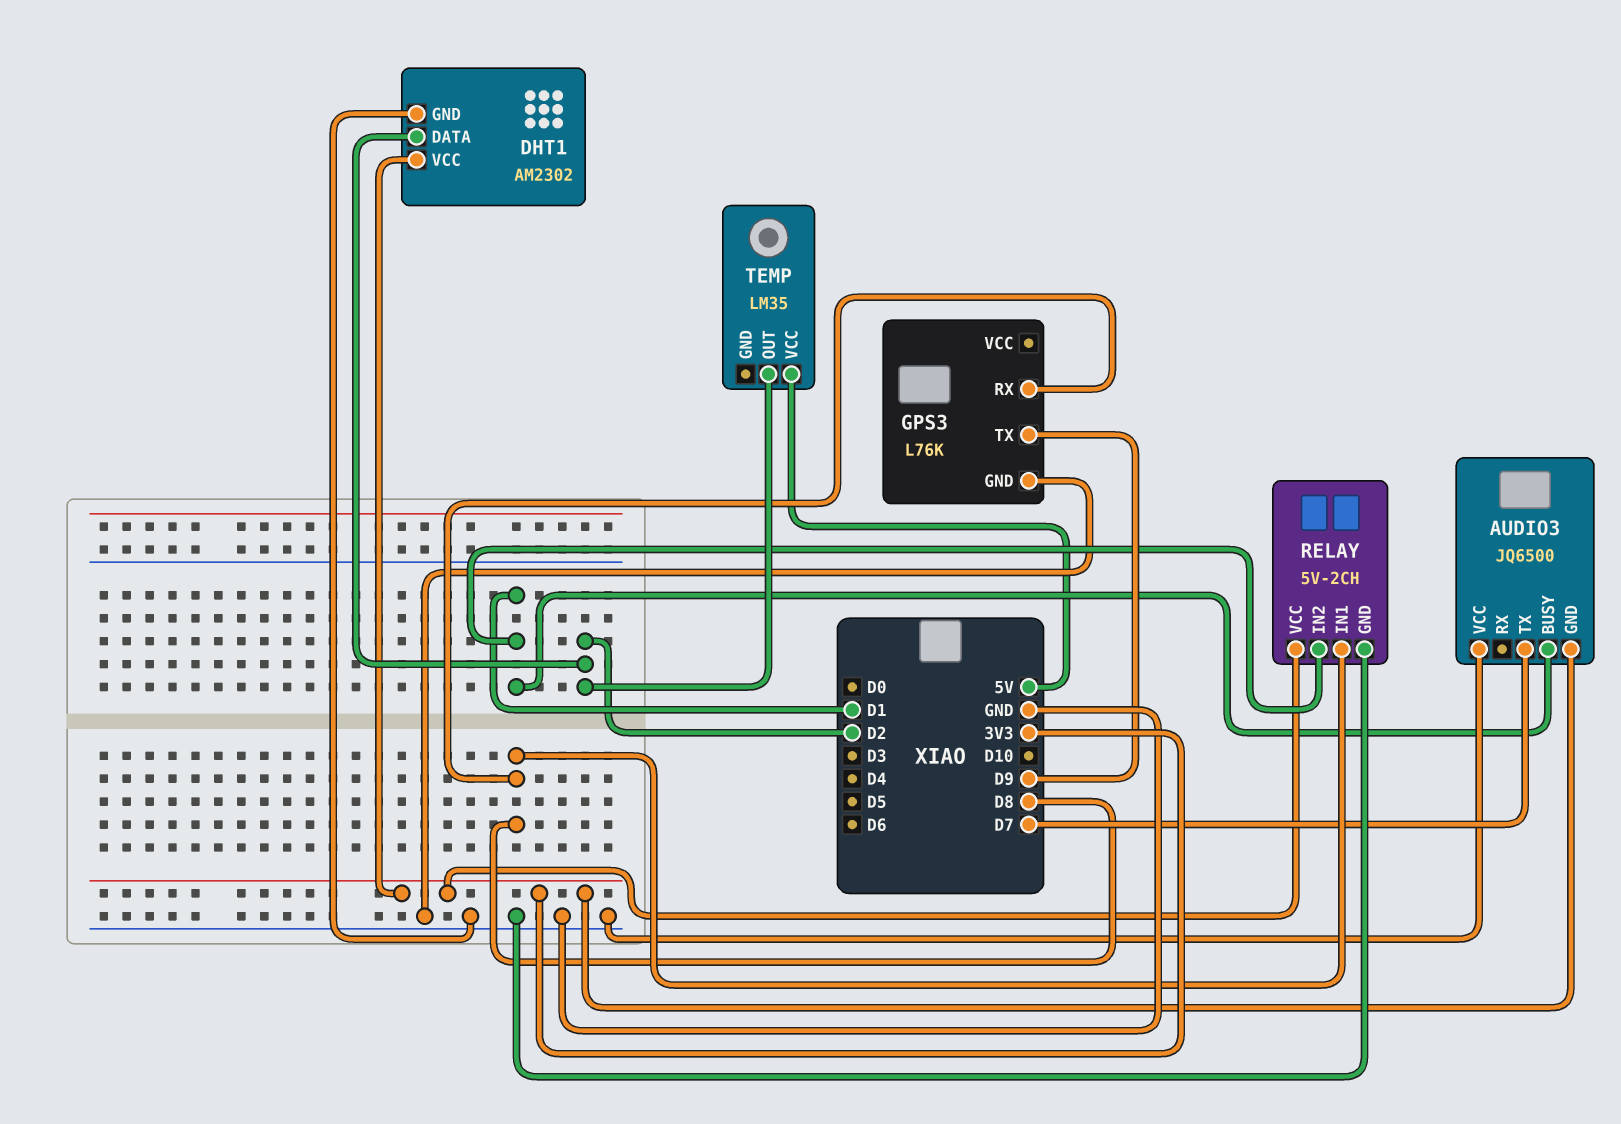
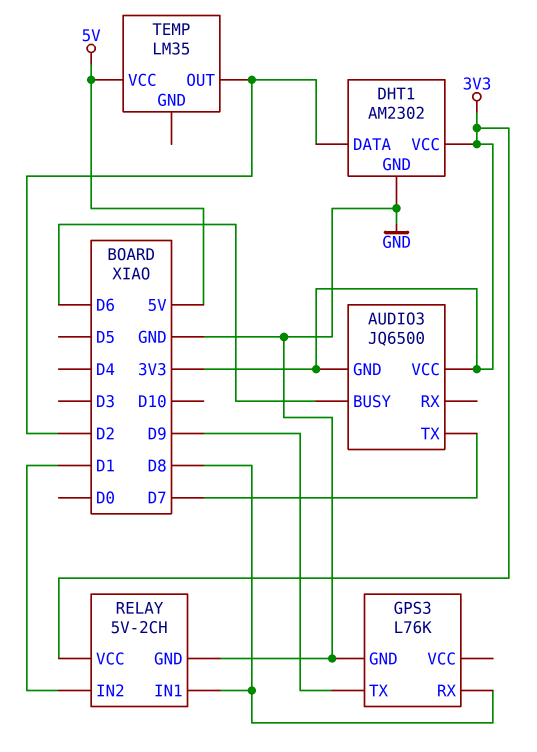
AUDIO3 pin BUSY: D1 -> D6
AUDIO3 pin VCC: GND -> 3V3

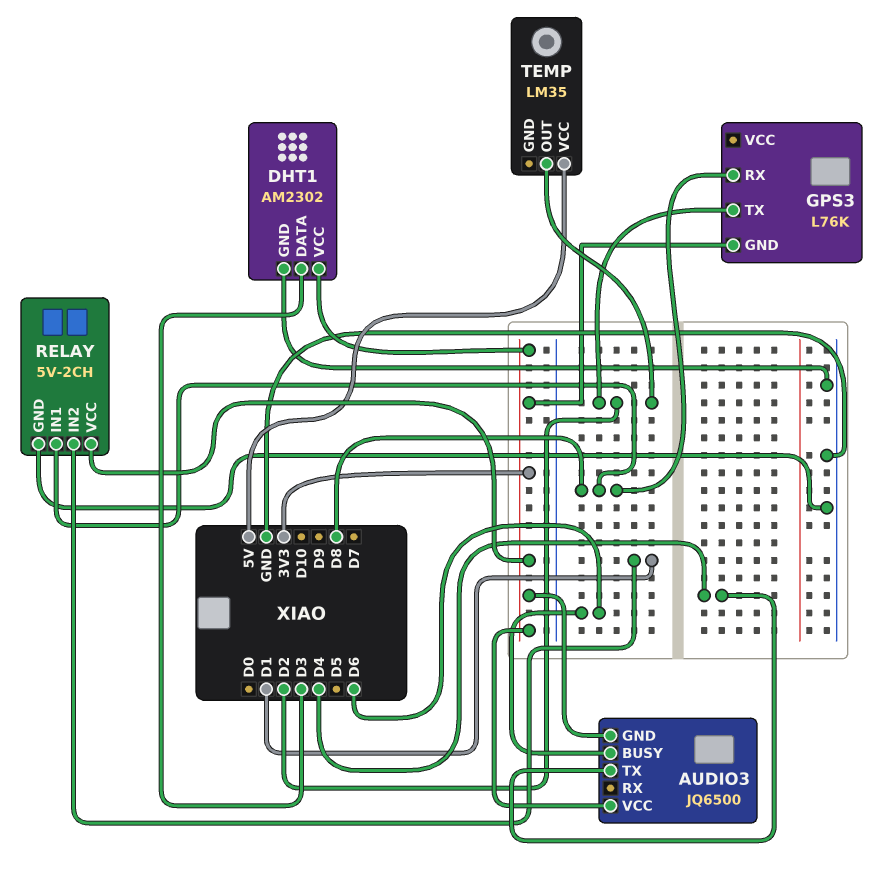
AUDIO3 pin TX: D7 -> D4
DHT1 pin DATA: D2 -> D3
GPS3 pin GND: GND -> 3V3
GPS3 pin TX: D9 -> D2

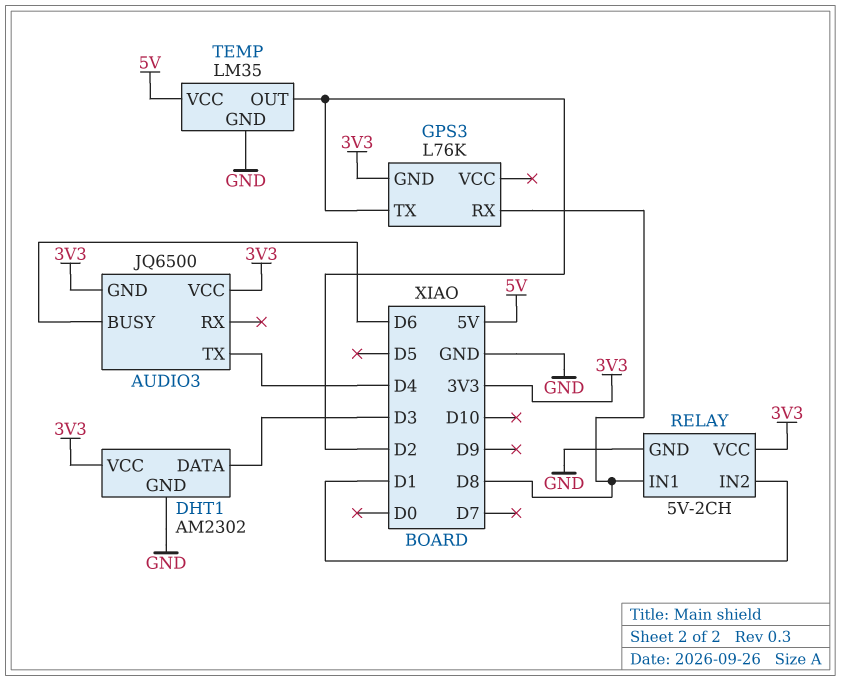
TEMP pin GND: none -> GND

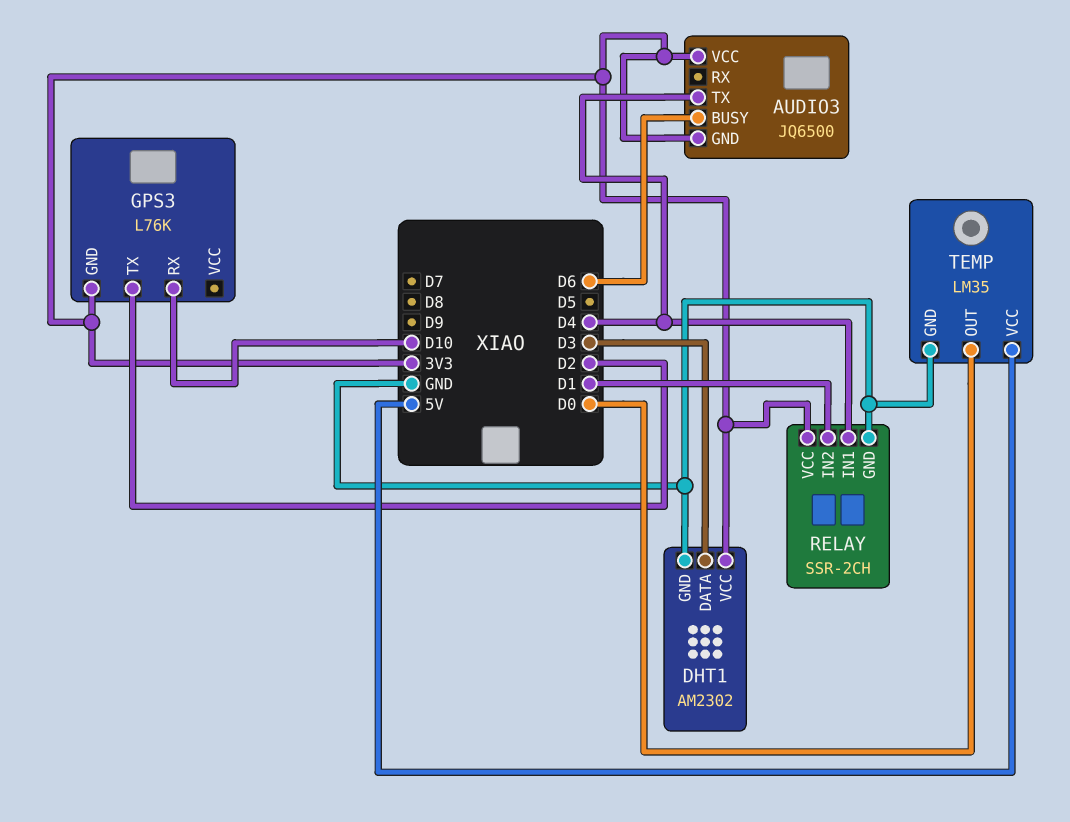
GPS3 pin RX: D8 -> D10
RELAY: 5V-2CH -> SSR-2CH
RELAY pin IN1: D8 -> D4
TEMP pin OUT: D2 -> D0

